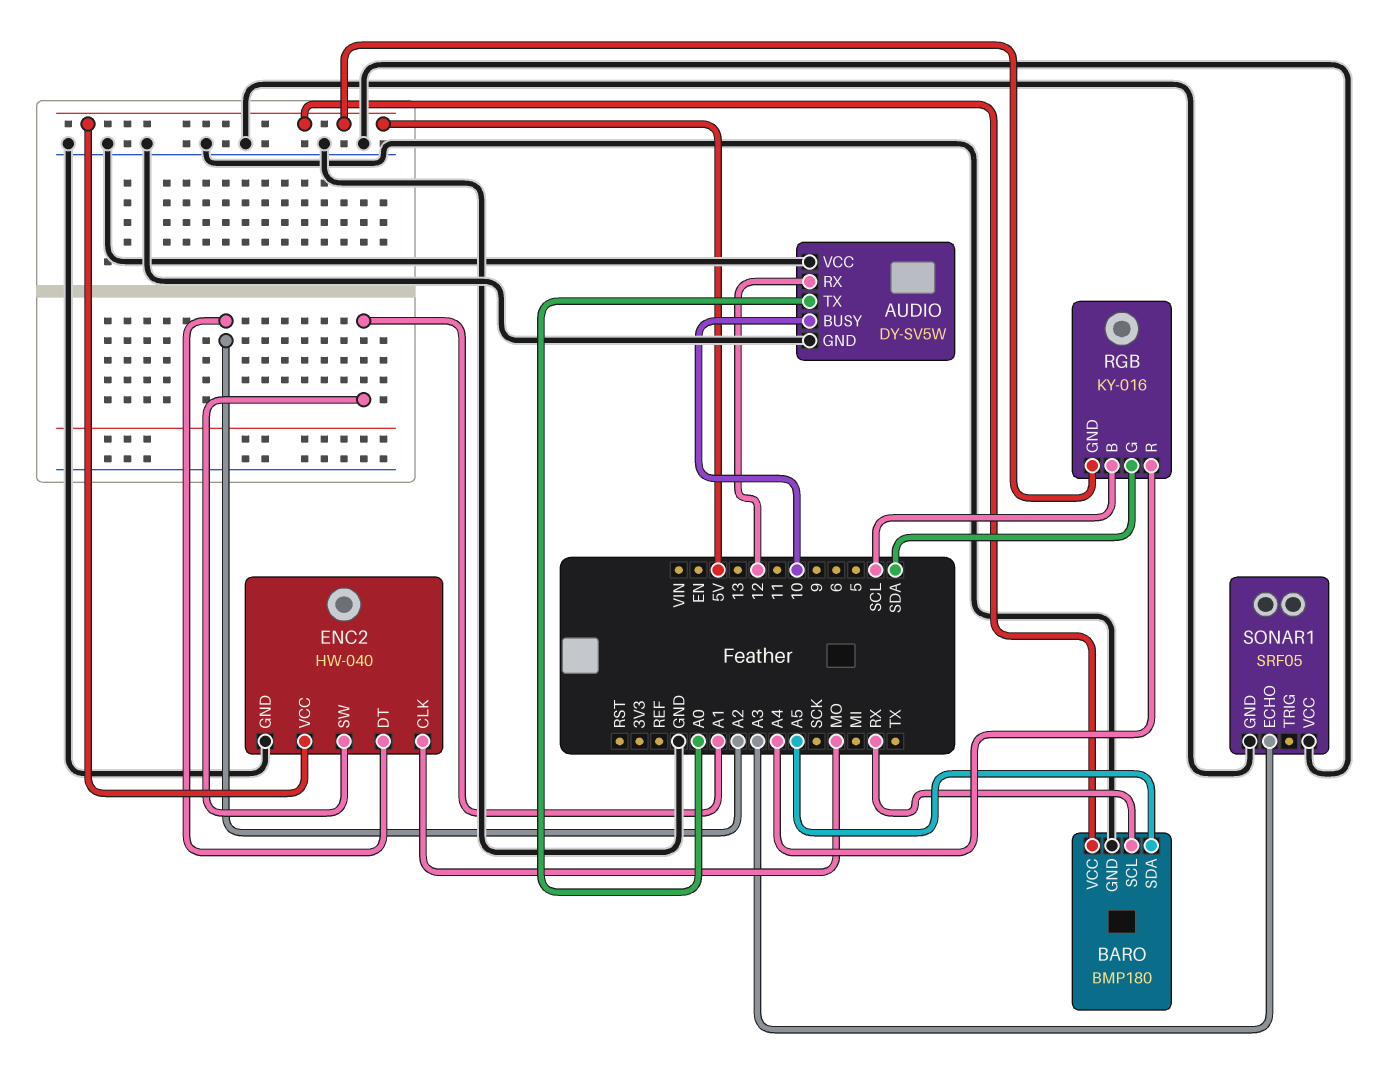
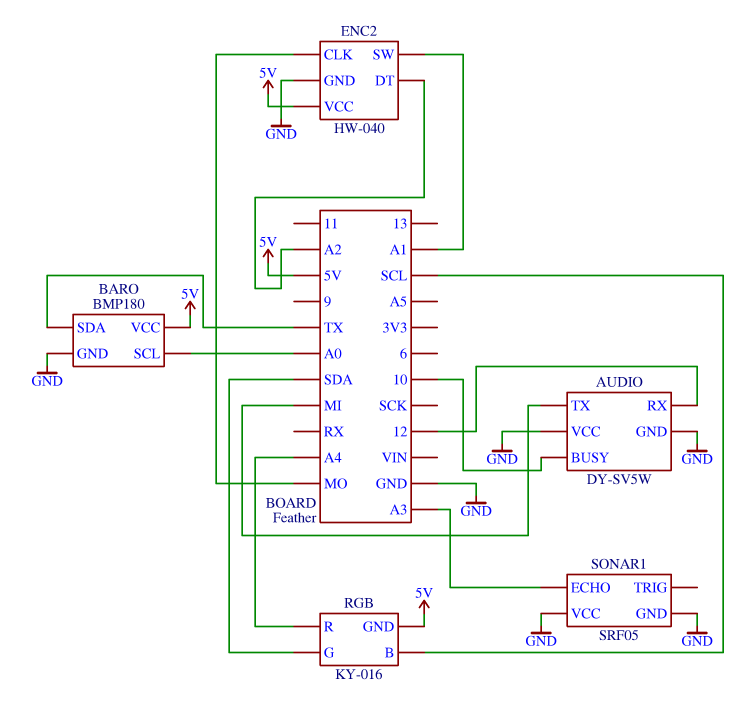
AUDIO pin TX: A0 -> MI
BARO pin SCL: RX -> A0
BARO pin SDA: A5 -> TX

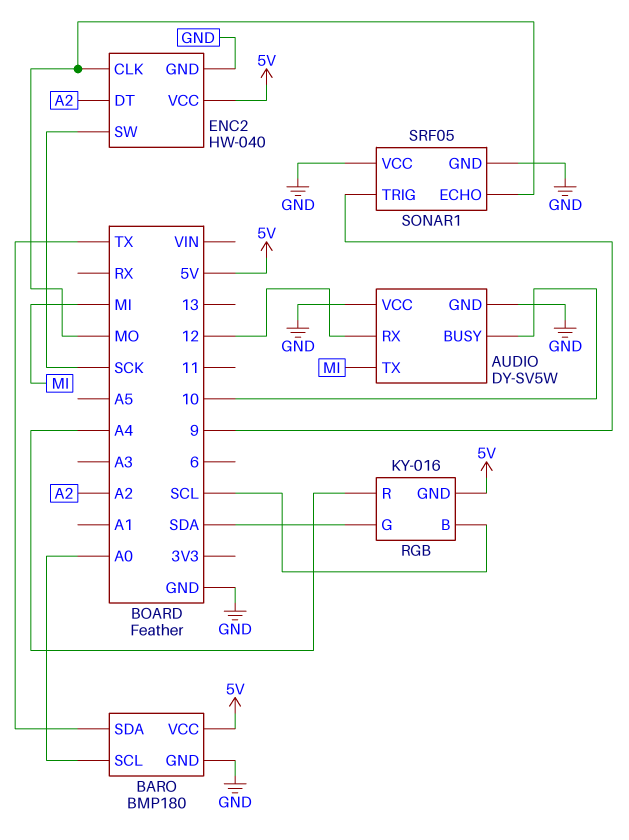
ENC2 pin SW: A1 -> SCK
SONAR1 pin ECHO: A3 -> MO
SONAR1 pin TRIG: none -> 9

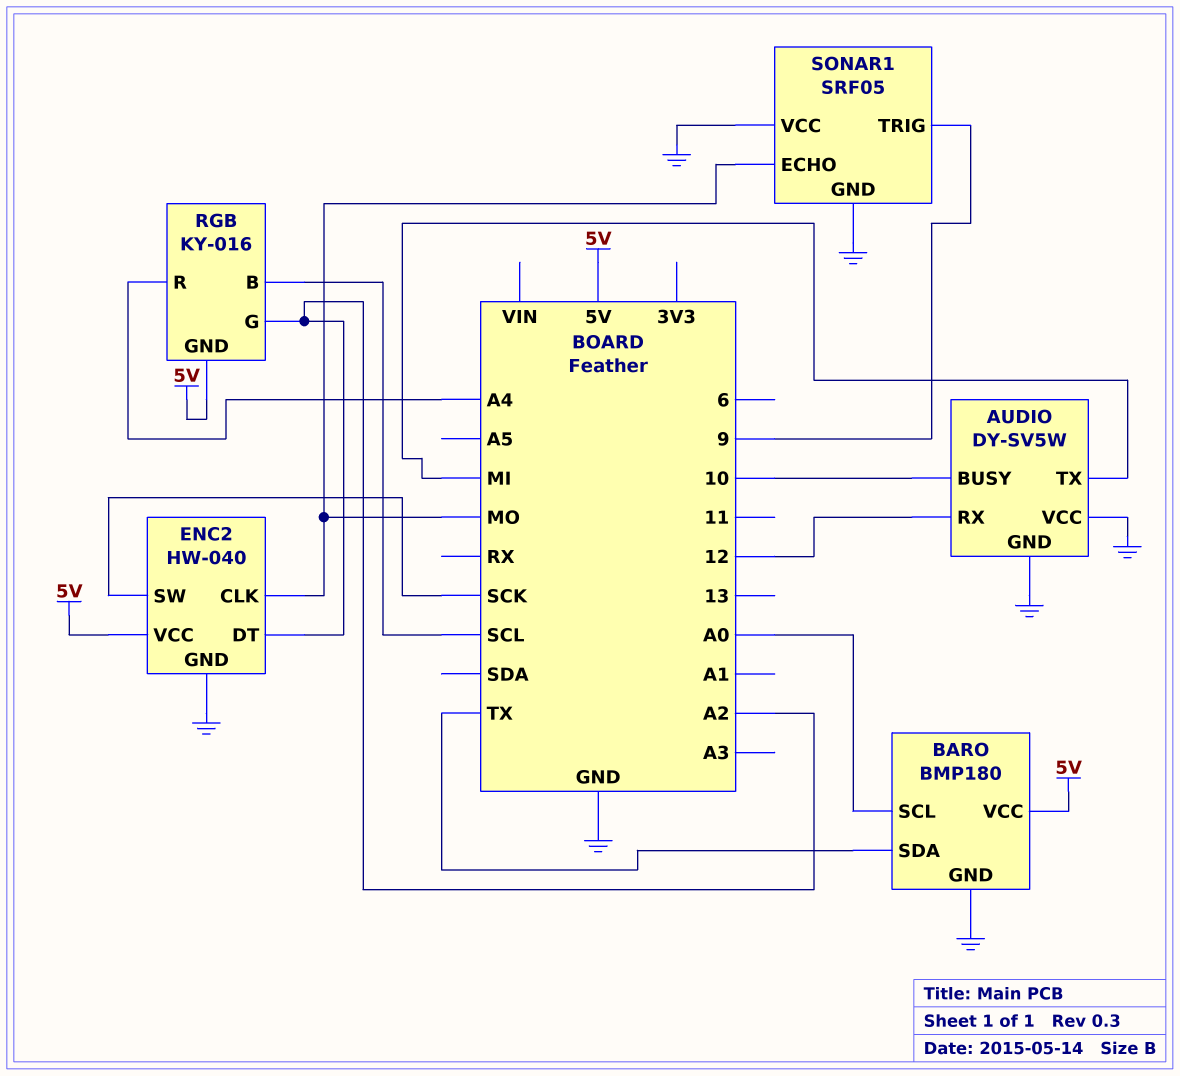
RGB pin G: SDA -> A2

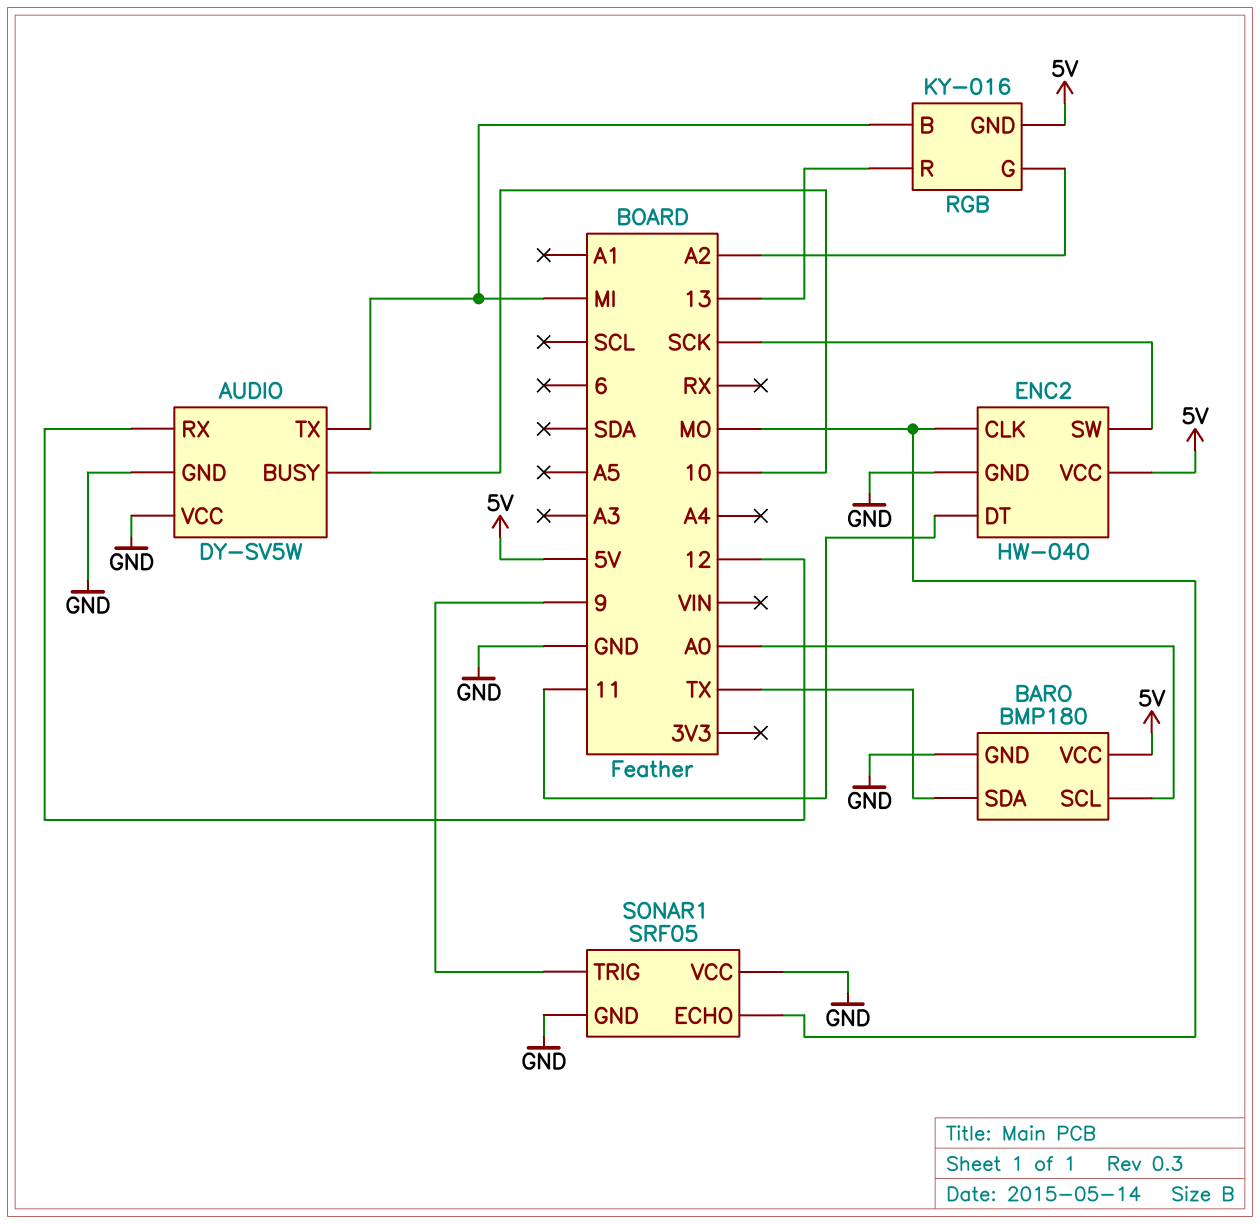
ENC2 pin DT: A2 -> 11
RGB pin B: SCL -> MI
RGB pin R: A4 -> 13

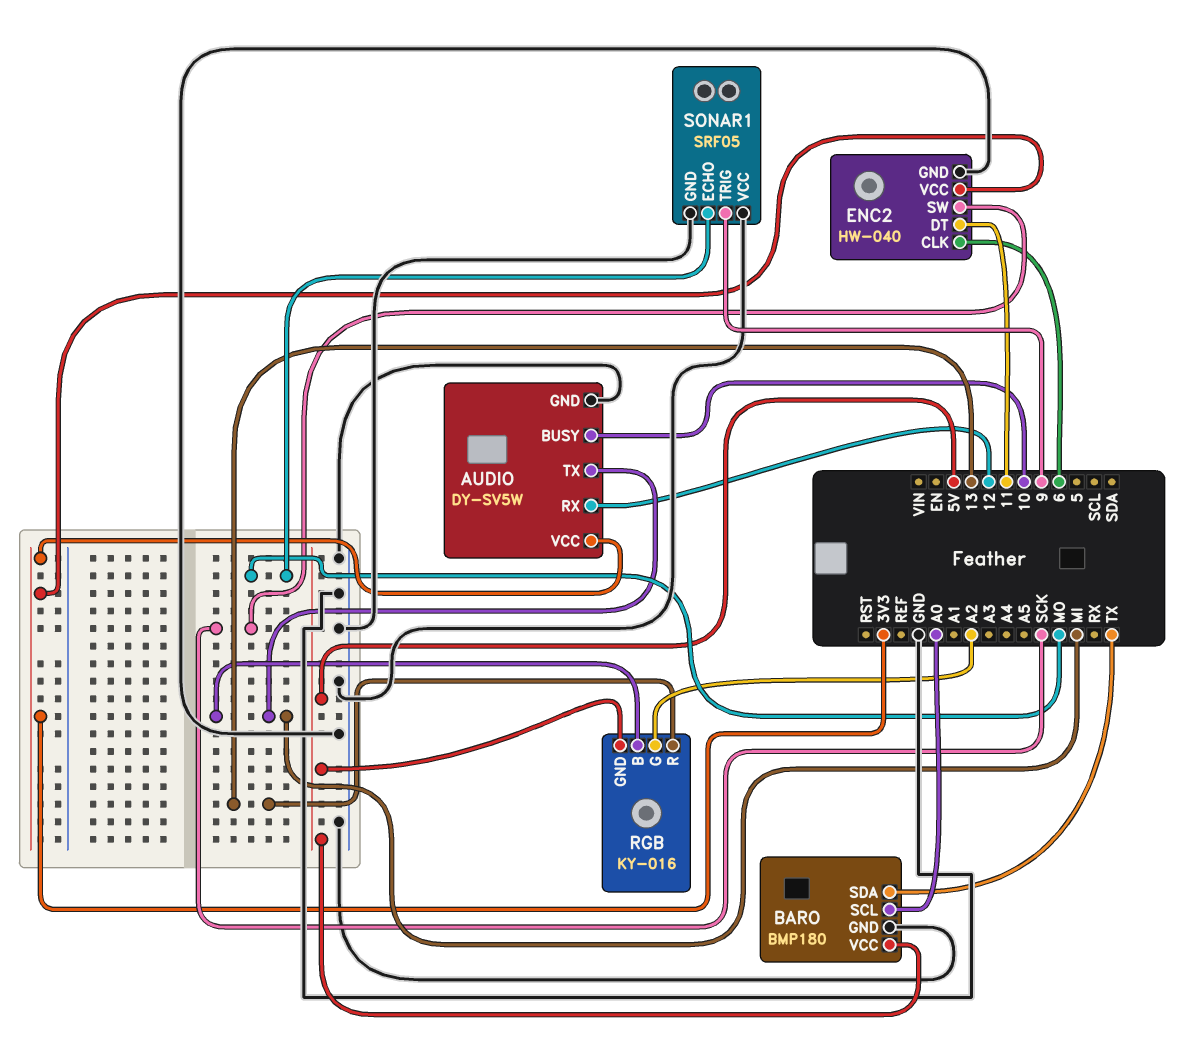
AUDIO pin VCC: GND -> 3V3
ENC2 pin CLK: MO -> 6
ENC2 pin VCC: 5V -> 3V3

